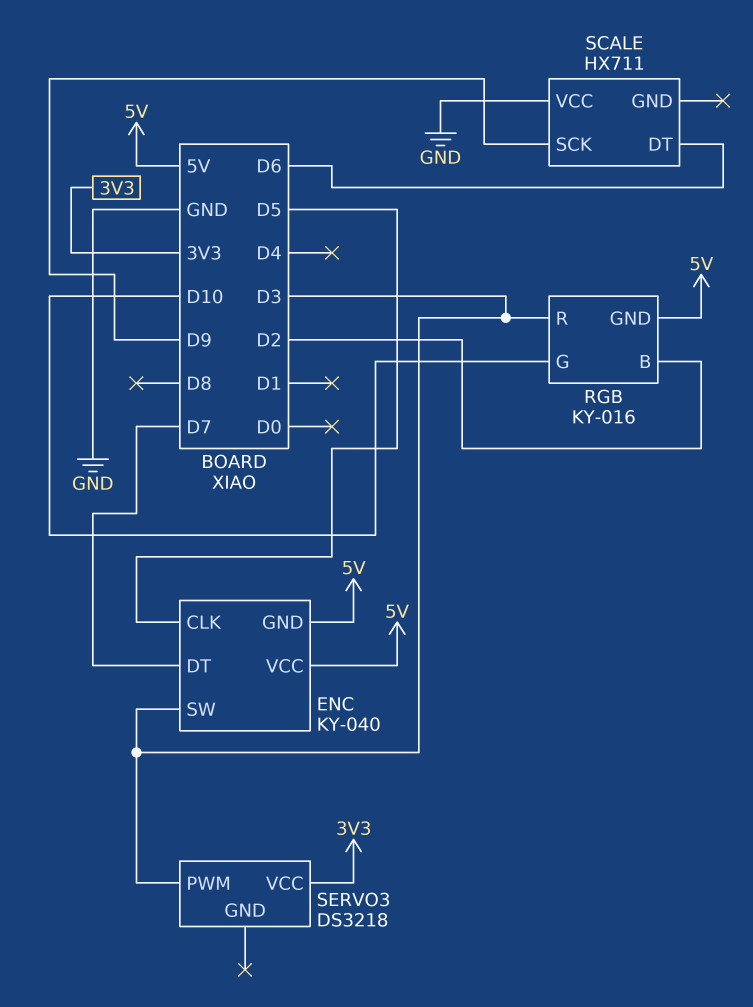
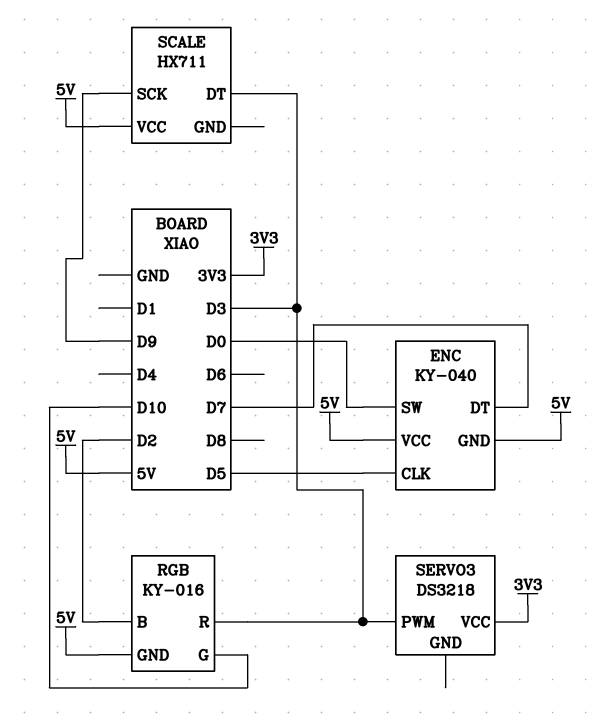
ENC pin SW: D3 -> D0
SCALE pin DT: D6 -> D3
SCALE pin VCC: GND -> 5V

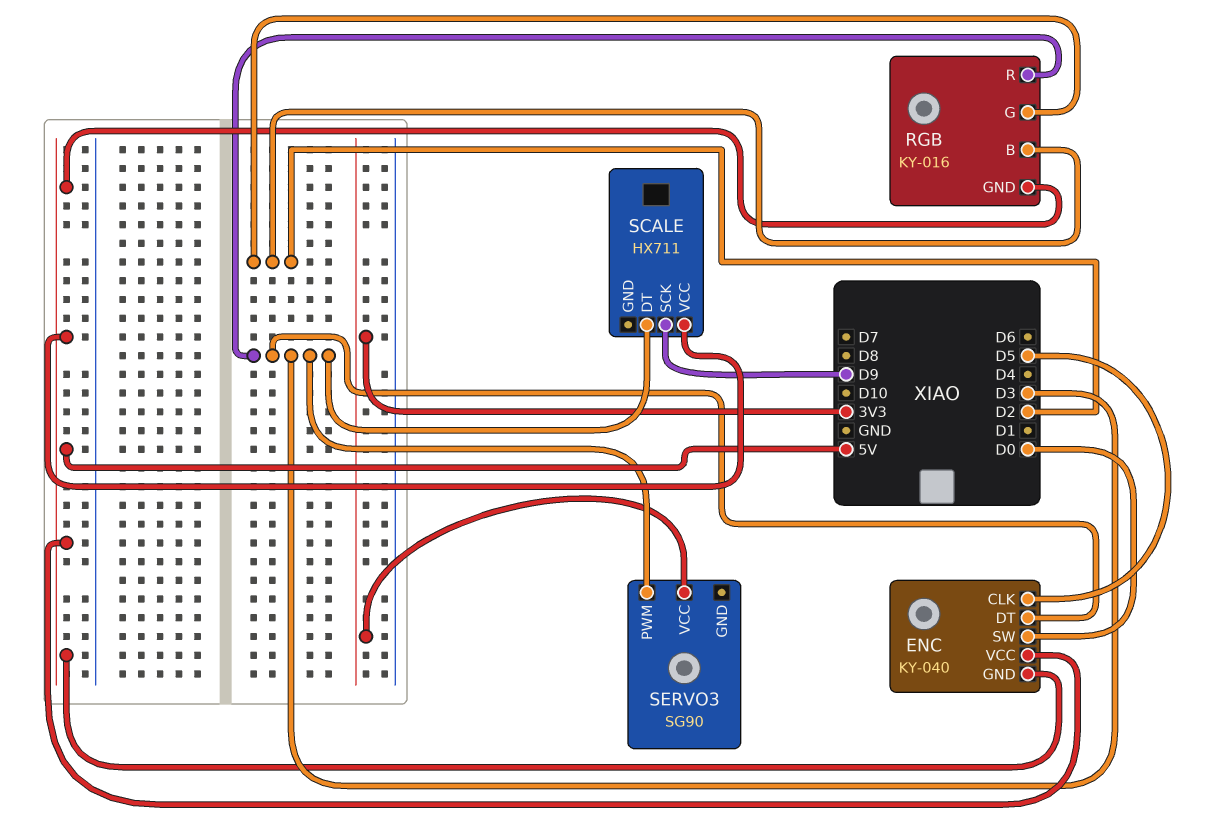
ENC pin DT: D7 -> D3
RGB pin G: D10 -> D2
SERVO3: DS3218 -> SG90

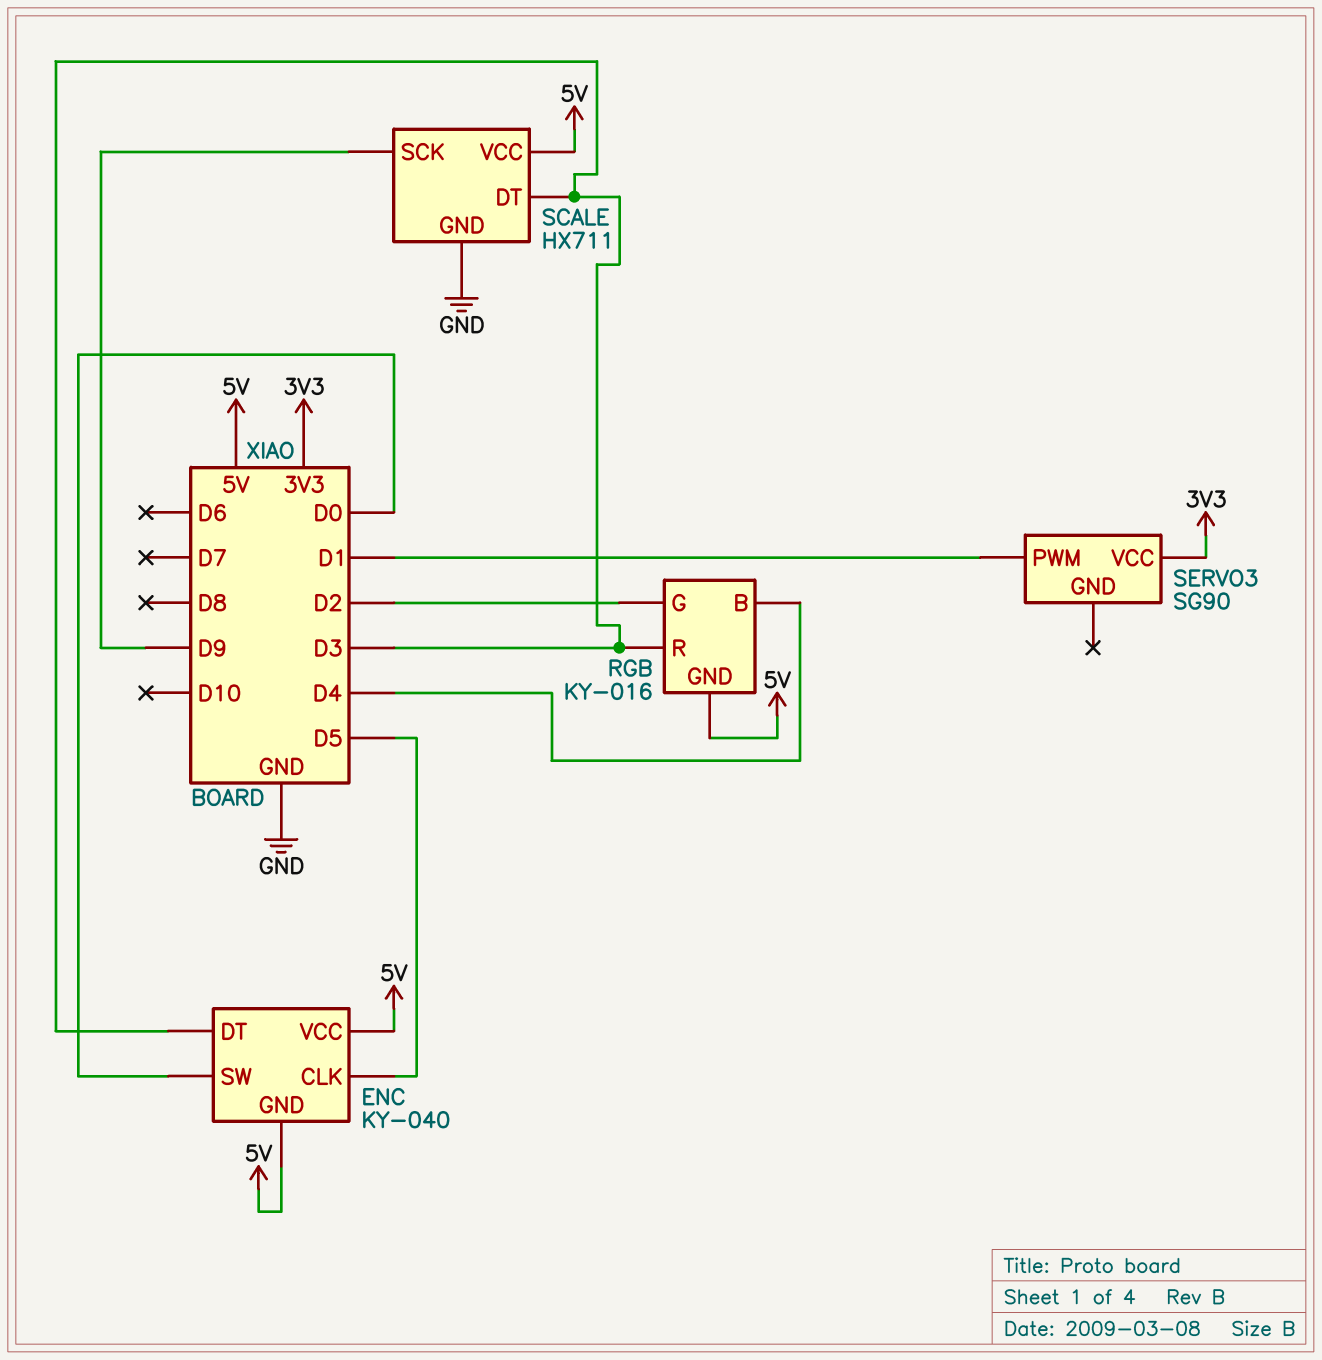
RGB pin B: D2 -> D4
SCALE pin GND: none -> GND
SERVO3 pin PWM: D3 -> D1

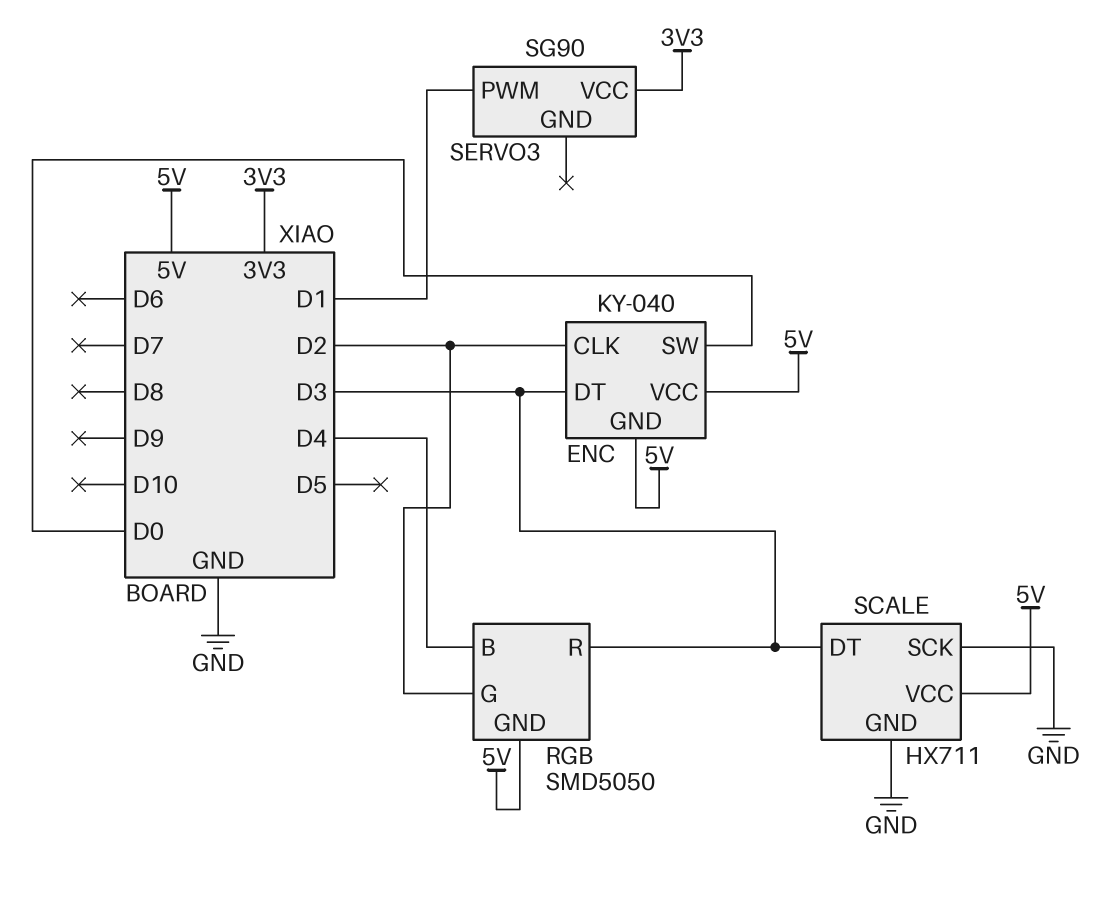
ENC pin CLK: D5 -> D2
RGB: KY-016 -> SMD5050
SCALE pin SCK: D9 -> GND

